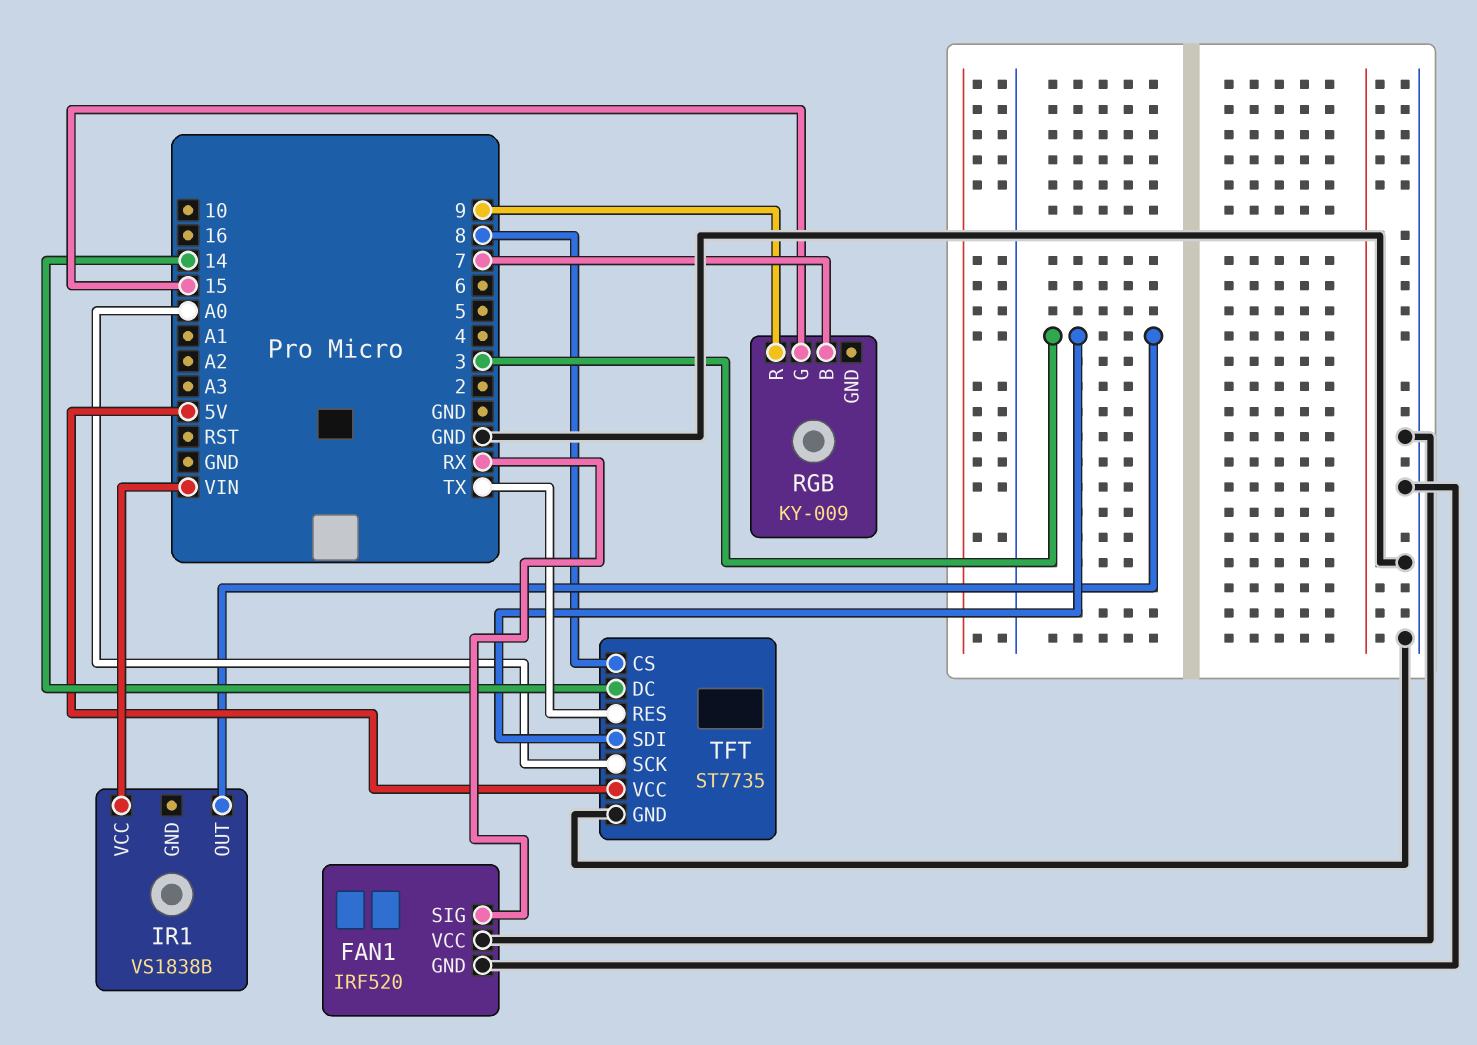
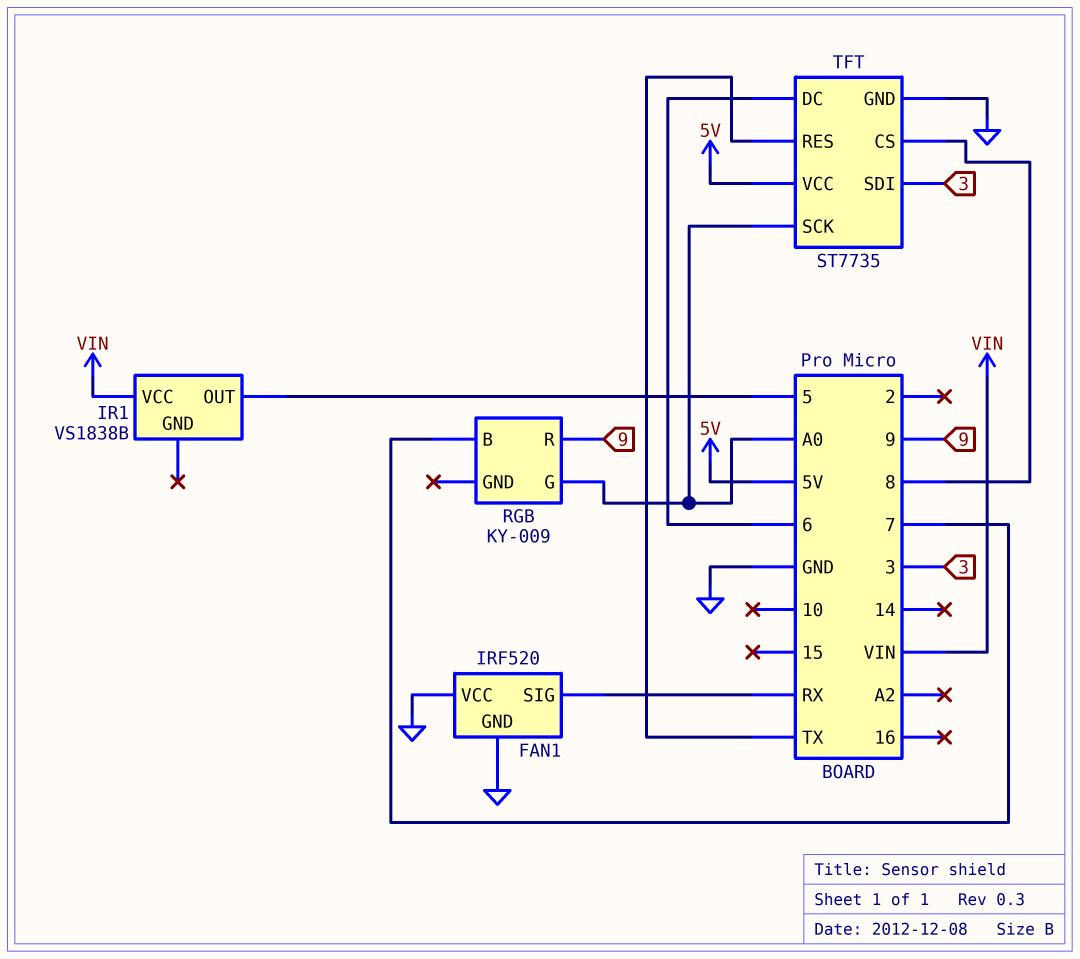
IR1 pin OUT: 3 -> 5
RGB pin G: 15 -> A0
TFT pin DC: 14 -> 6

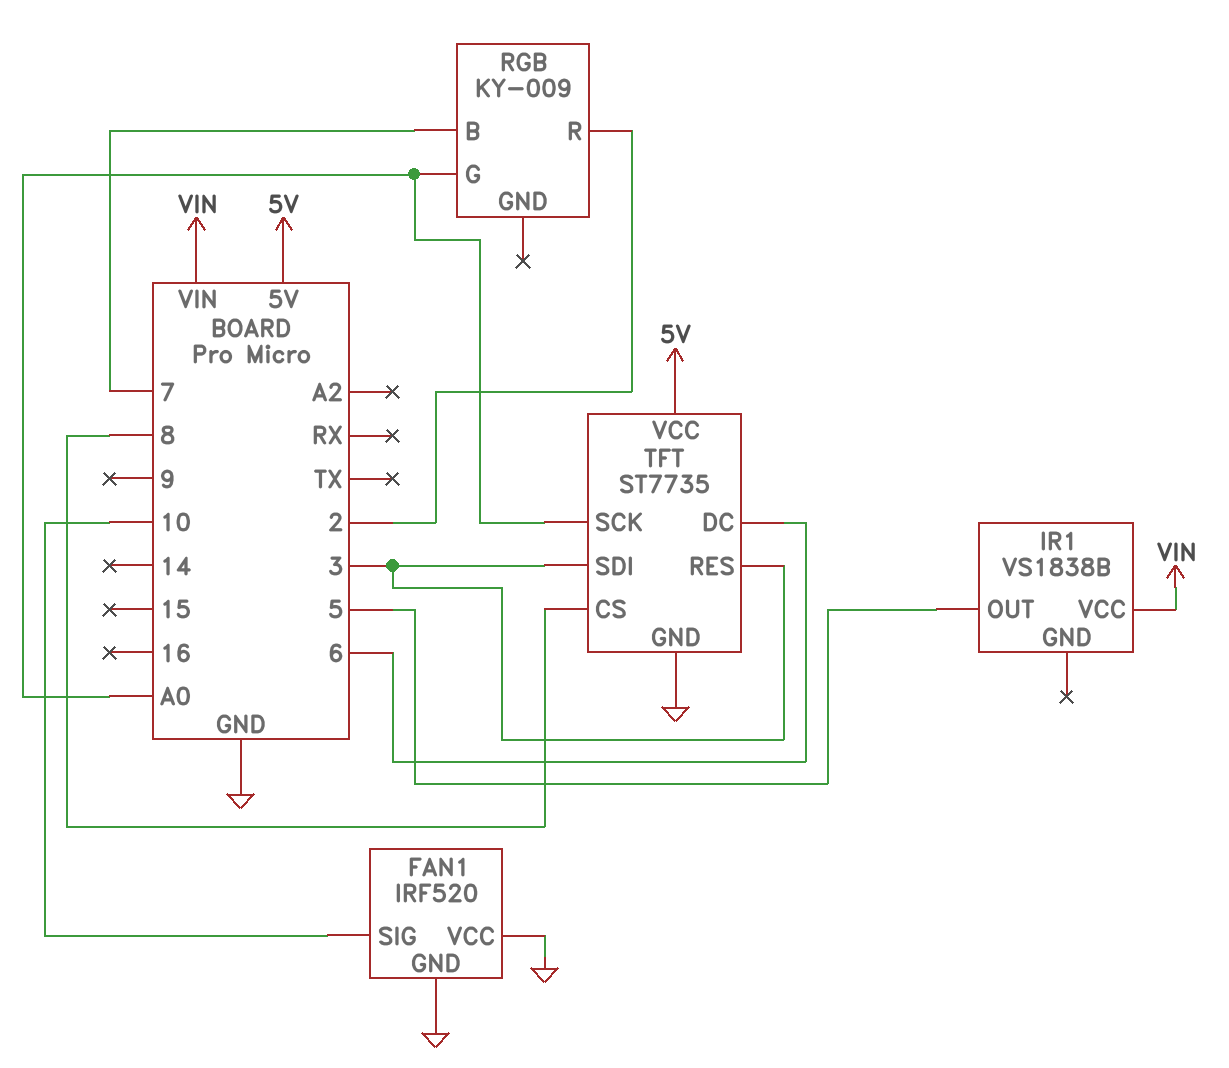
FAN1 pin SIG: RX -> 10
RGB pin R: 9 -> 2
TFT pin RES: TX -> 3

